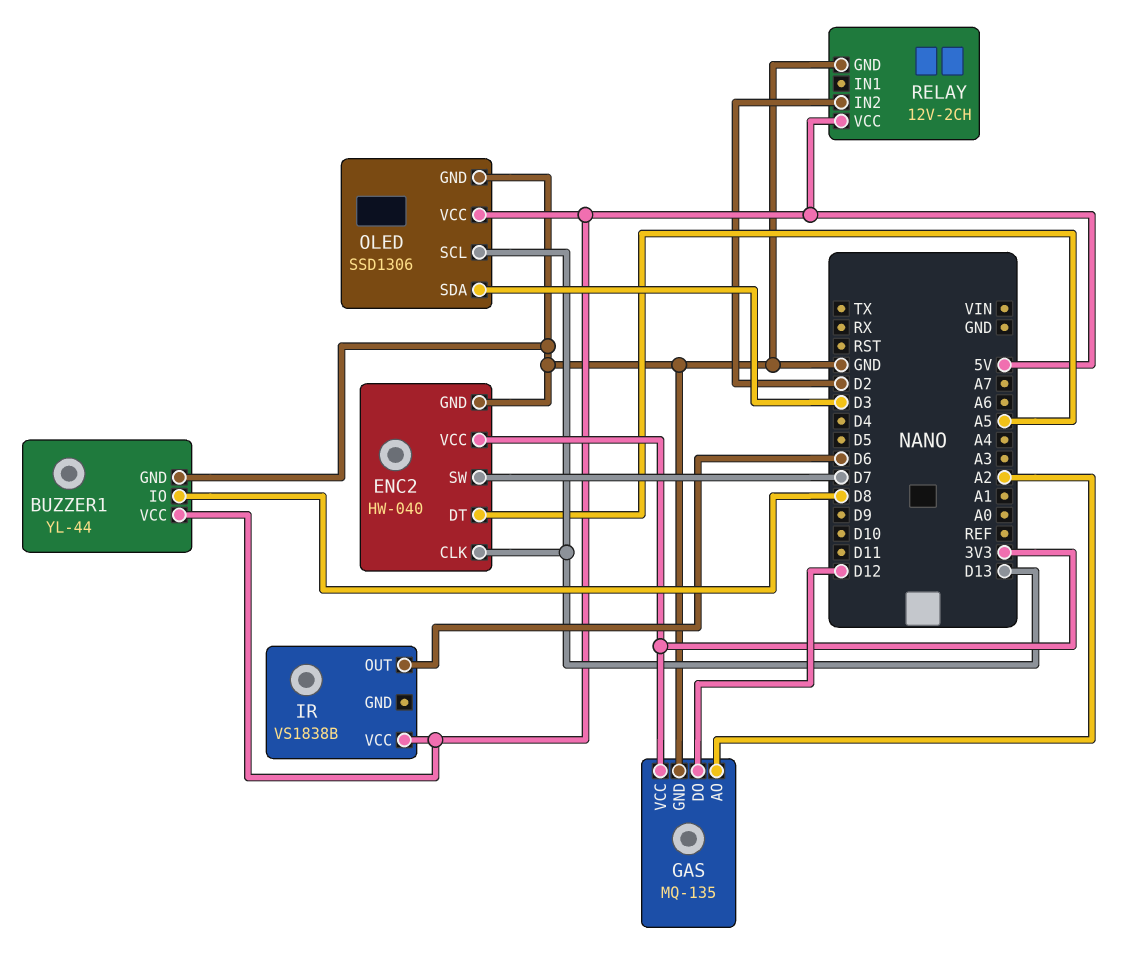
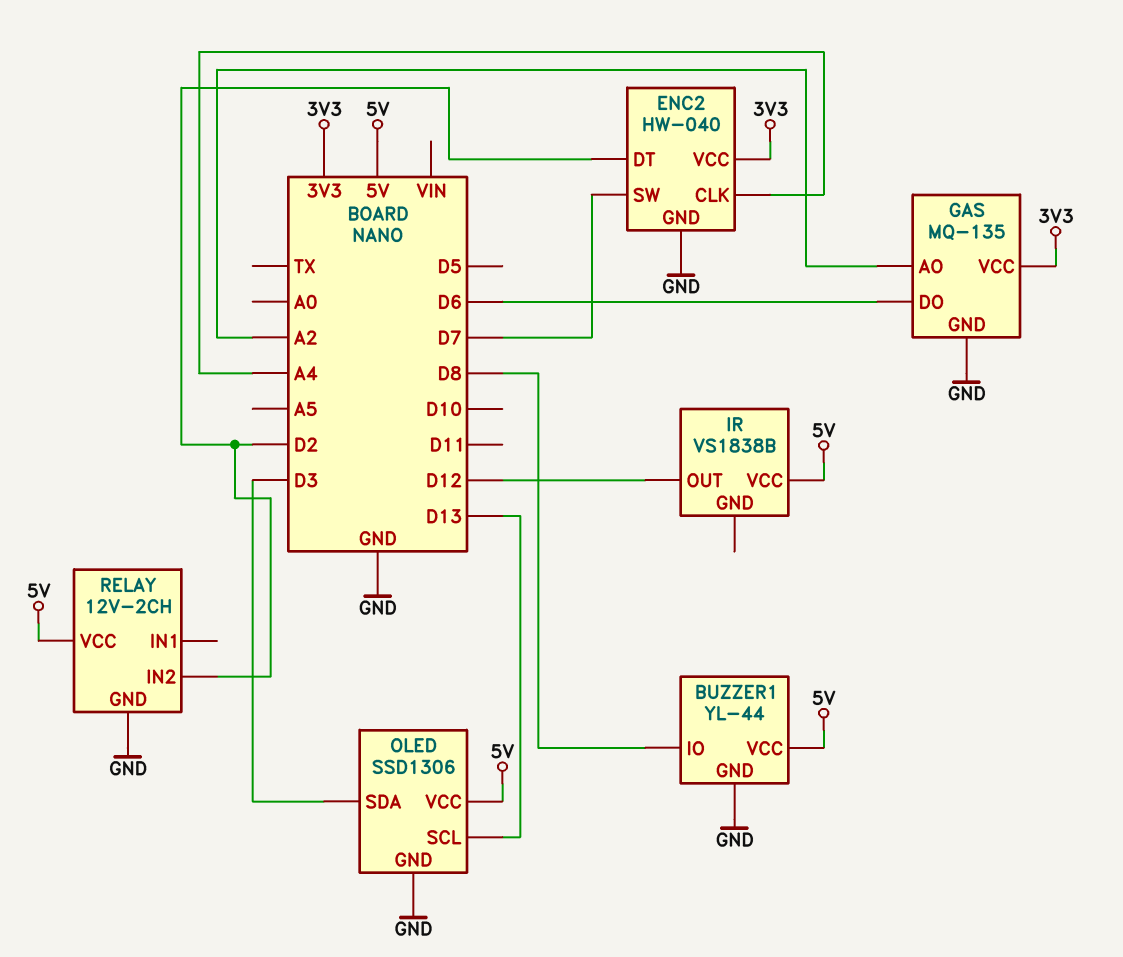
ENC2 pin CLK: D13 -> A4
ENC2 pin DT: A5 -> D2
GAS pin DO: D12 -> D6
IR pin OUT: D6 -> D12

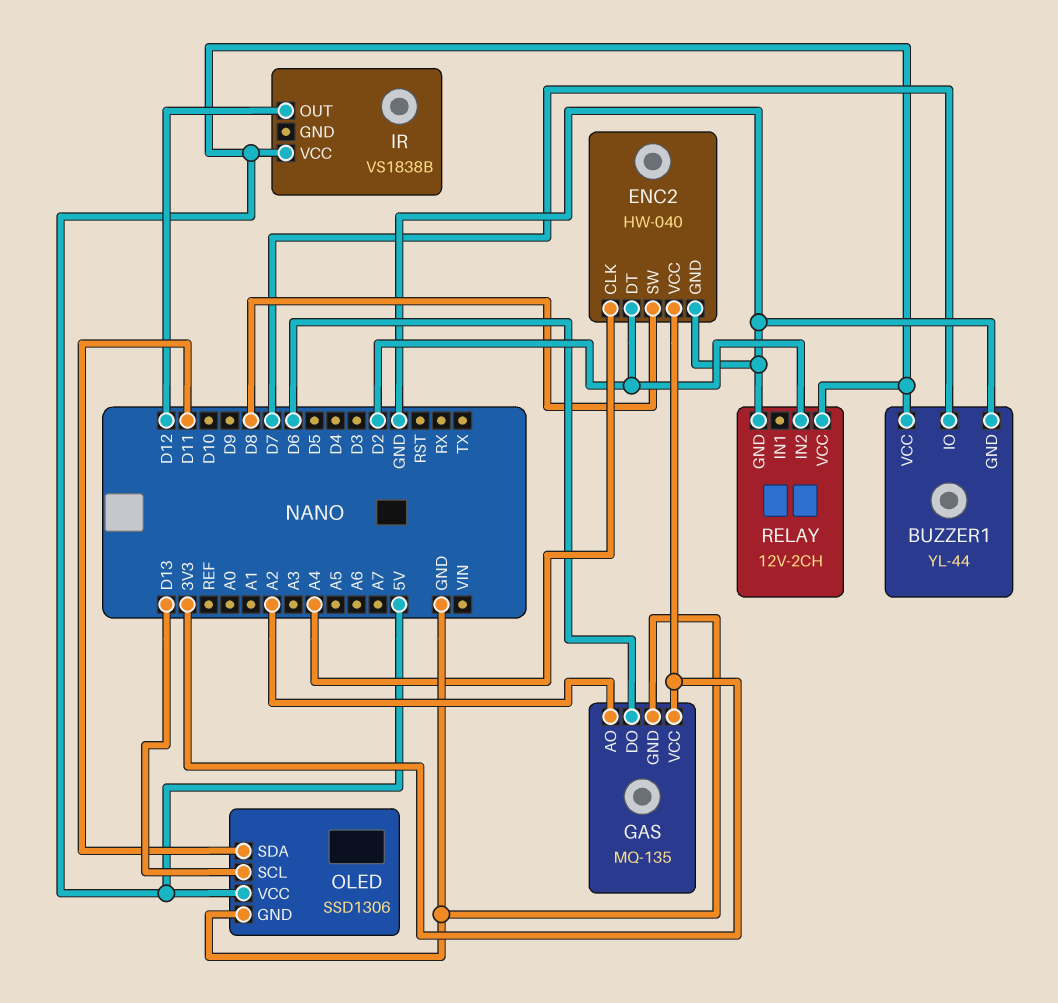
BUZZER1 pin IO: D8 -> D7
ENC2 pin SW: D7 -> D8
OLED pin SDA: D3 -> D11

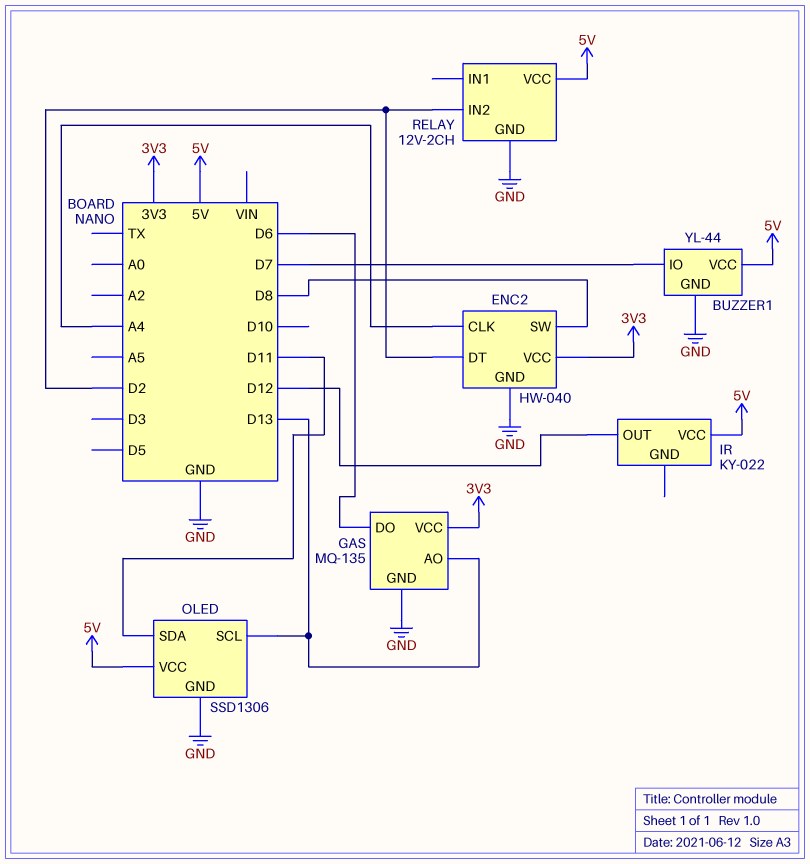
GAS pin AO: A2 -> D13
IR: VS1838B -> KY-022

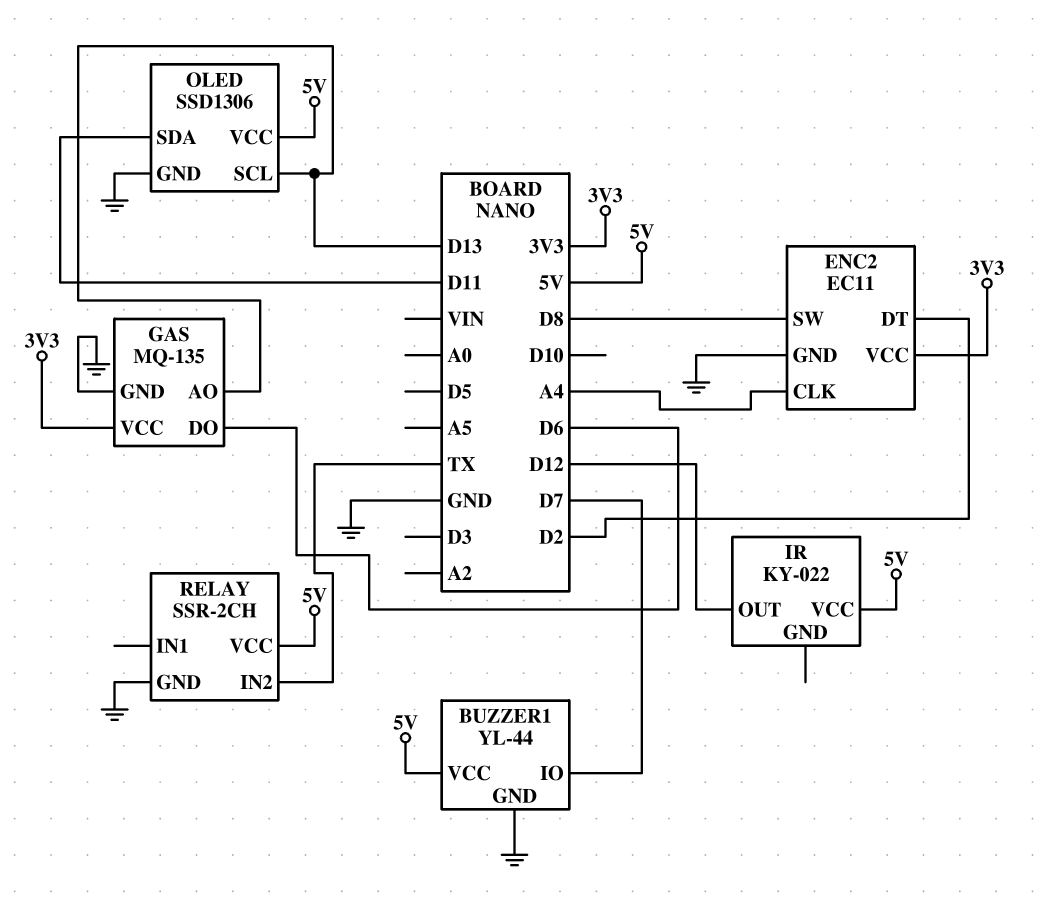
ENC2: HW-040 -> EC11
RELAY: 12V-2CH -> SSR-2CH
RELAY pin IN2: D2 -> TX

